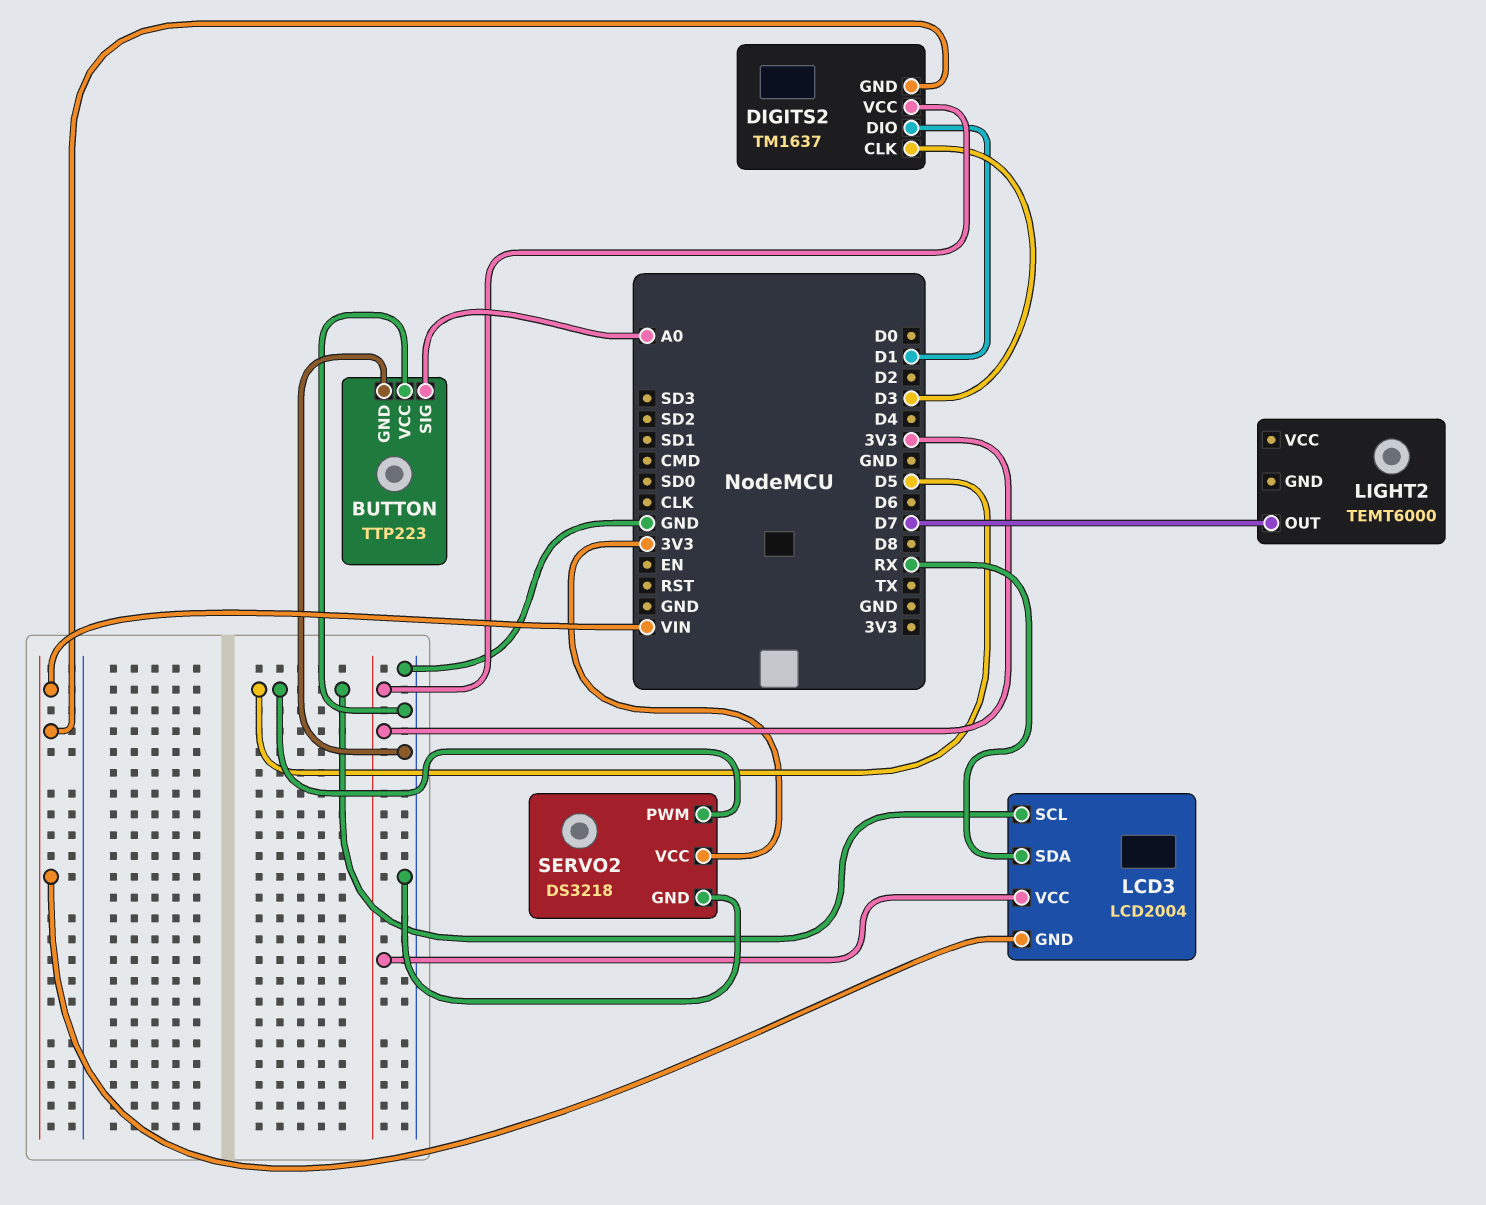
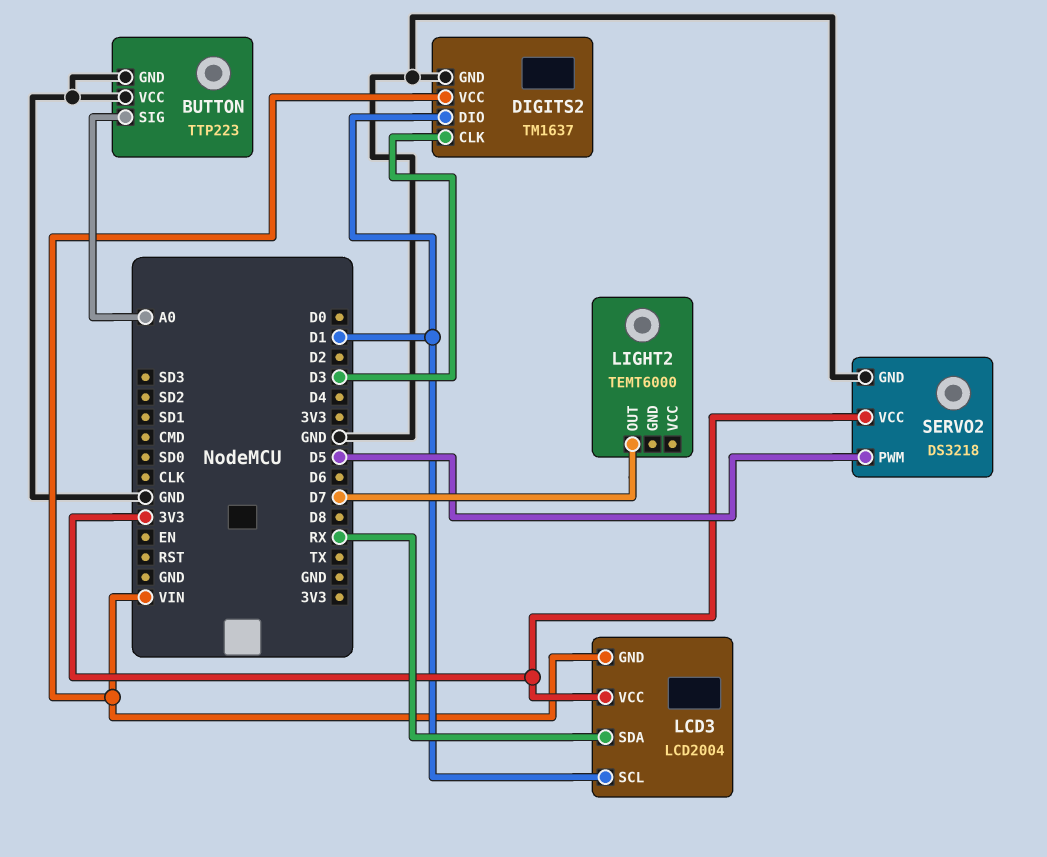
DIGITS2 pin GND: VIN -> GND
DIGITS2 pin VCC: 3V3 -> VIN
LCD3 pin SCL: D5 -> D1

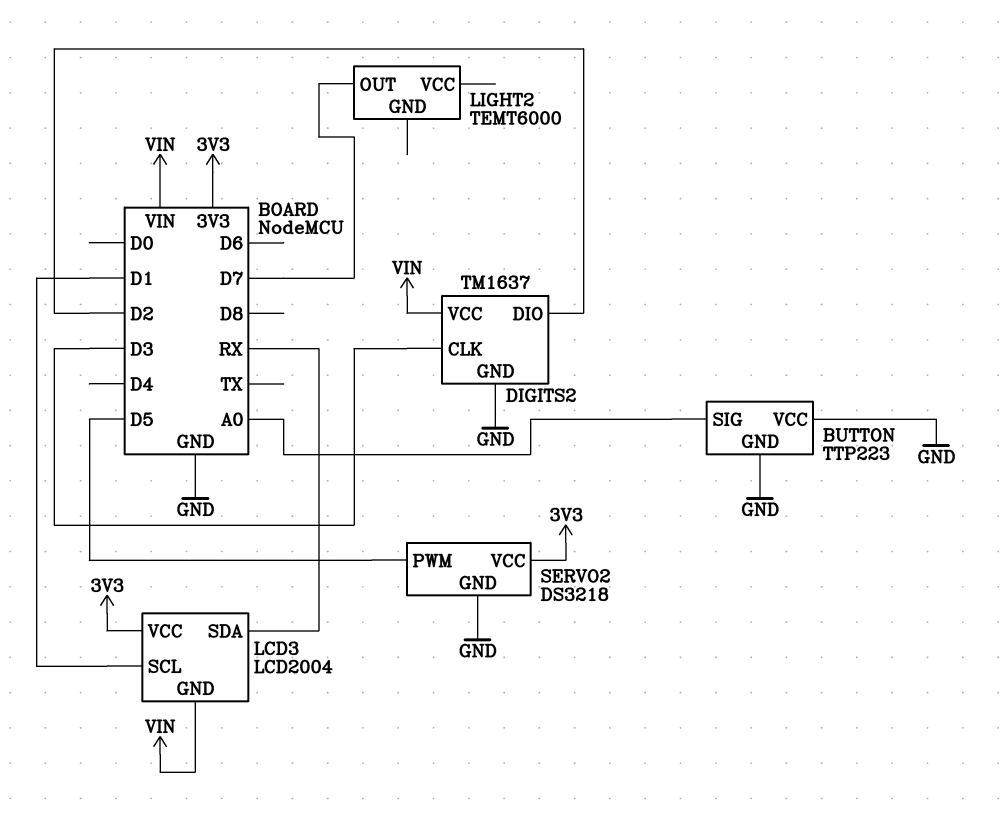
DIGITS2 pin DIO: D1 -> D2

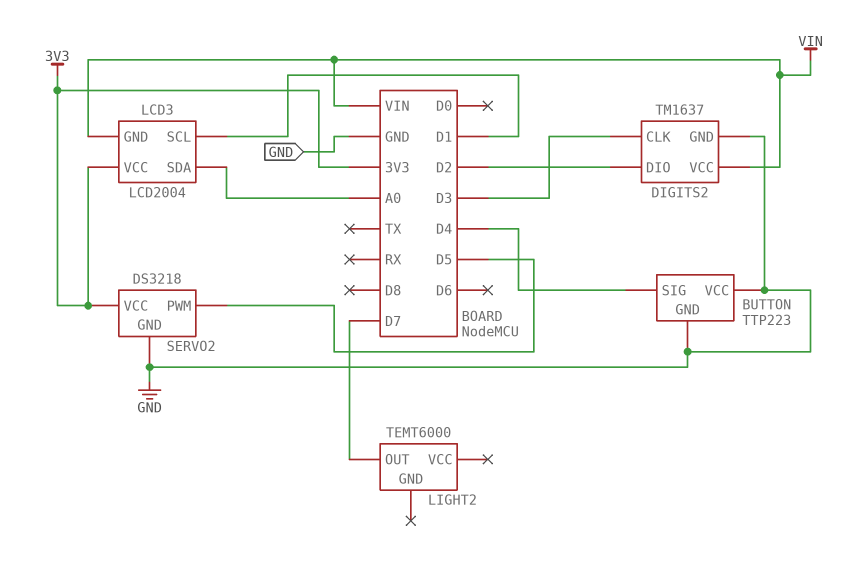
BUTTON pin SIG: A0 -> D4
LCD3 pin SDA: RX -> A0

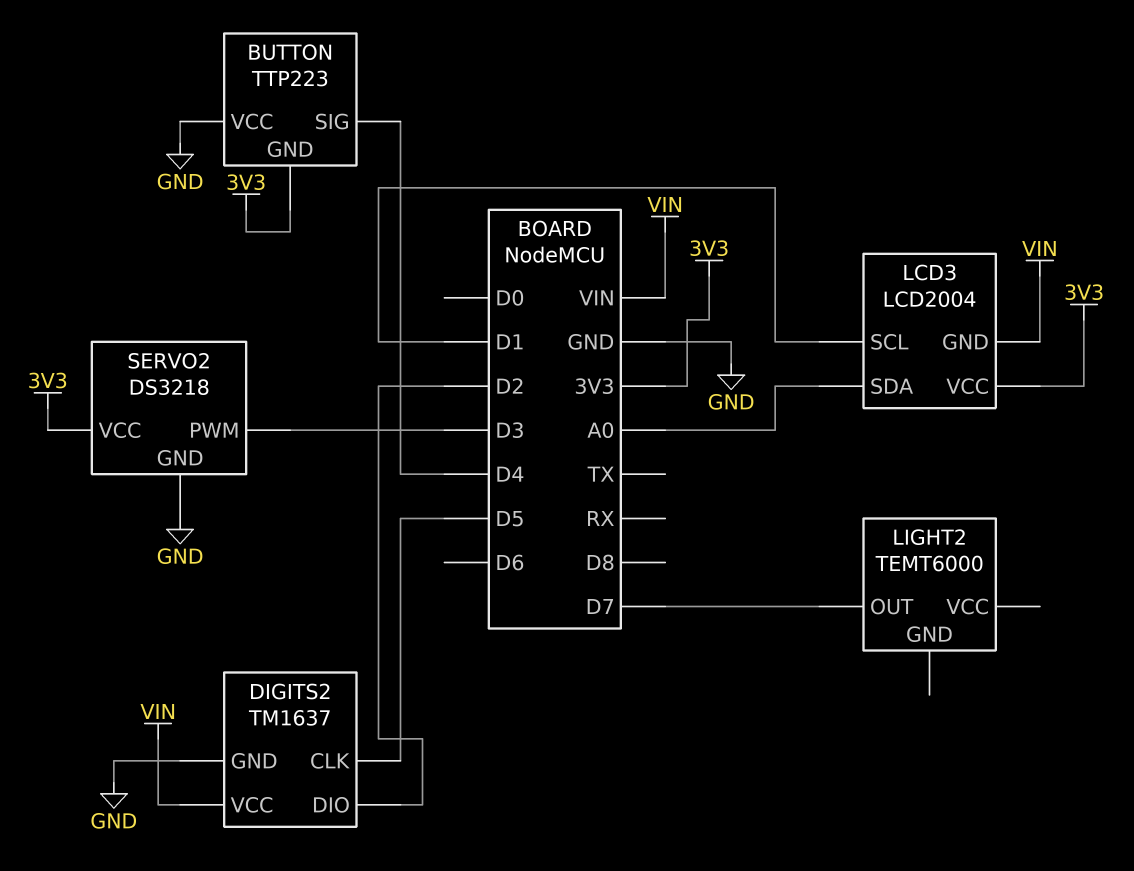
BUTTON pin GND: GND -> 3V3
DIGITS2 pin CLK: D3 -> D5
SERVO2 pin PWM: D5 -> D3

